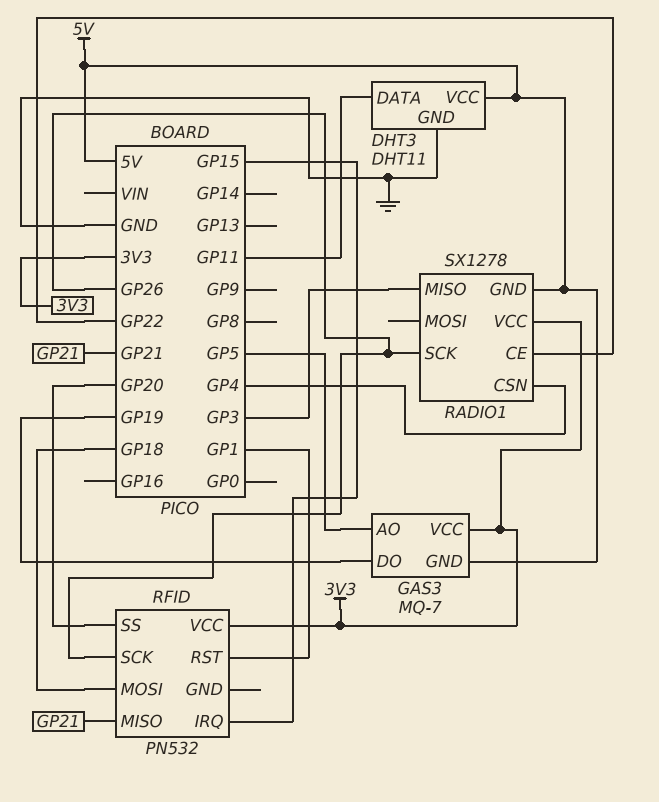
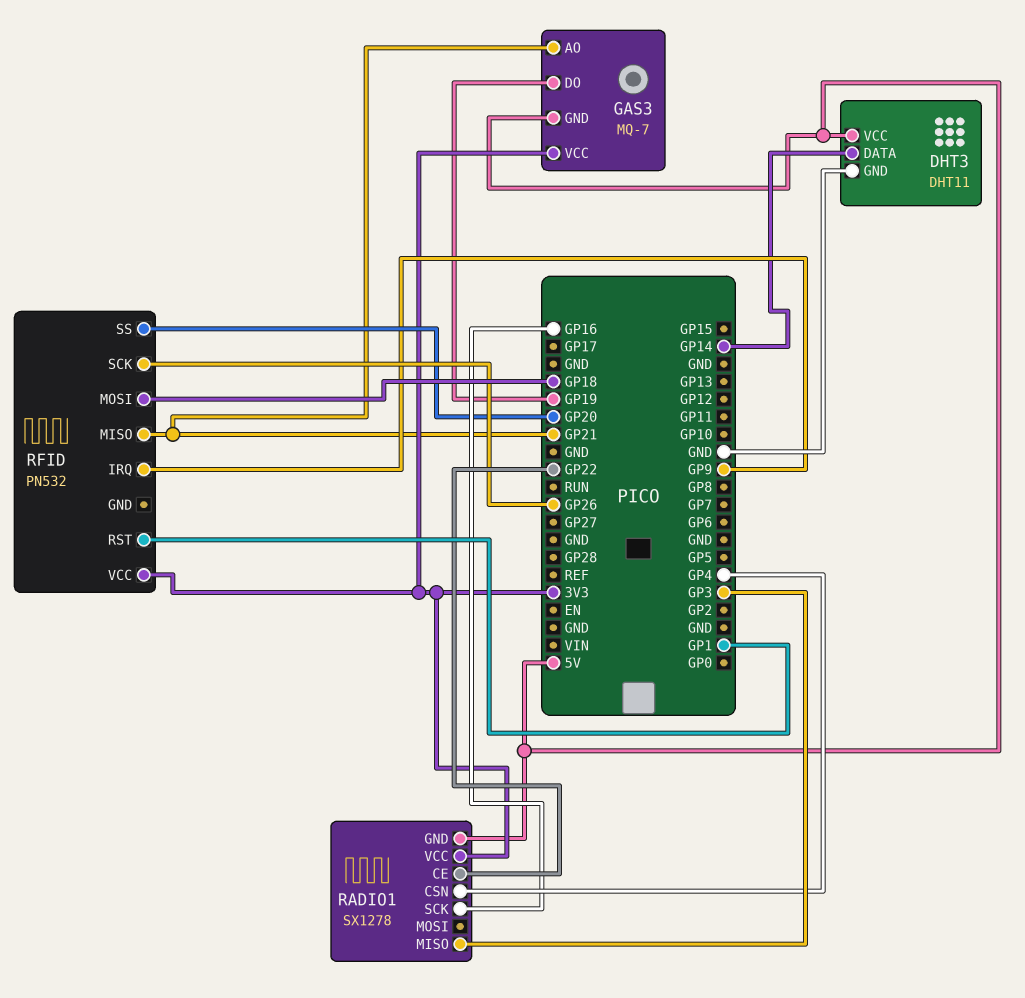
DHT3 pin DATA: GP11 -> GP14
GAS3 pin AO: GP5 -> GP21
RADIO1 pin SCK: GP26 -> GP16
RFID pin IRQ: GP15 -> GP9

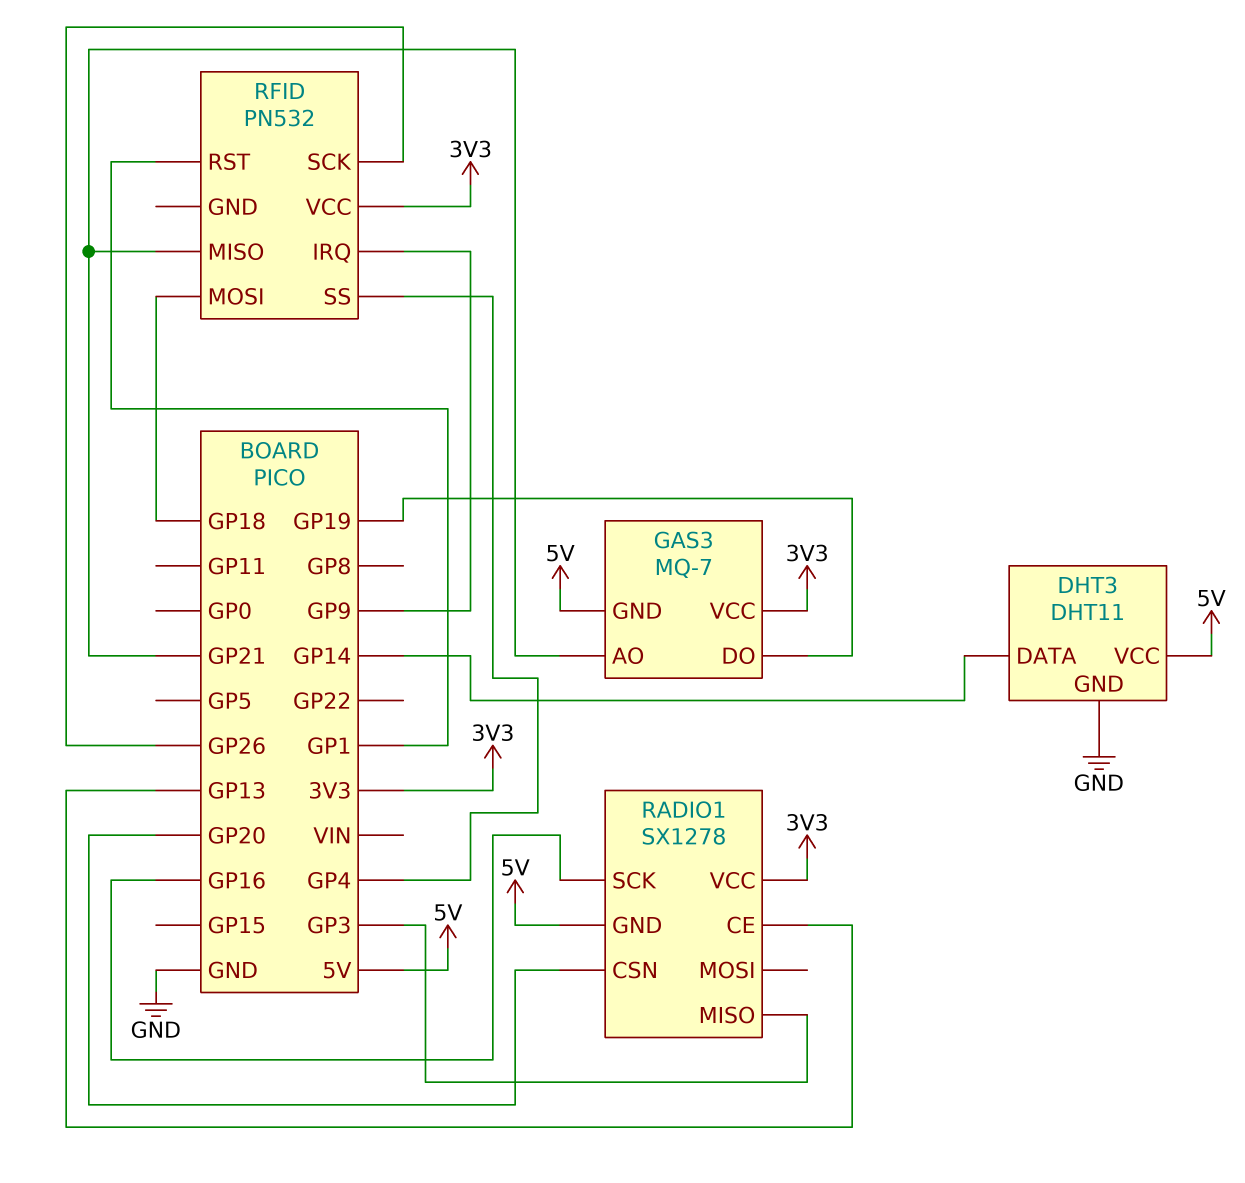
RADIO1 pin CE: GP22 -> GP13
RADIO1 pin CSN: GP4 -> GP20
RFID pin SS: GP20 -> GP4

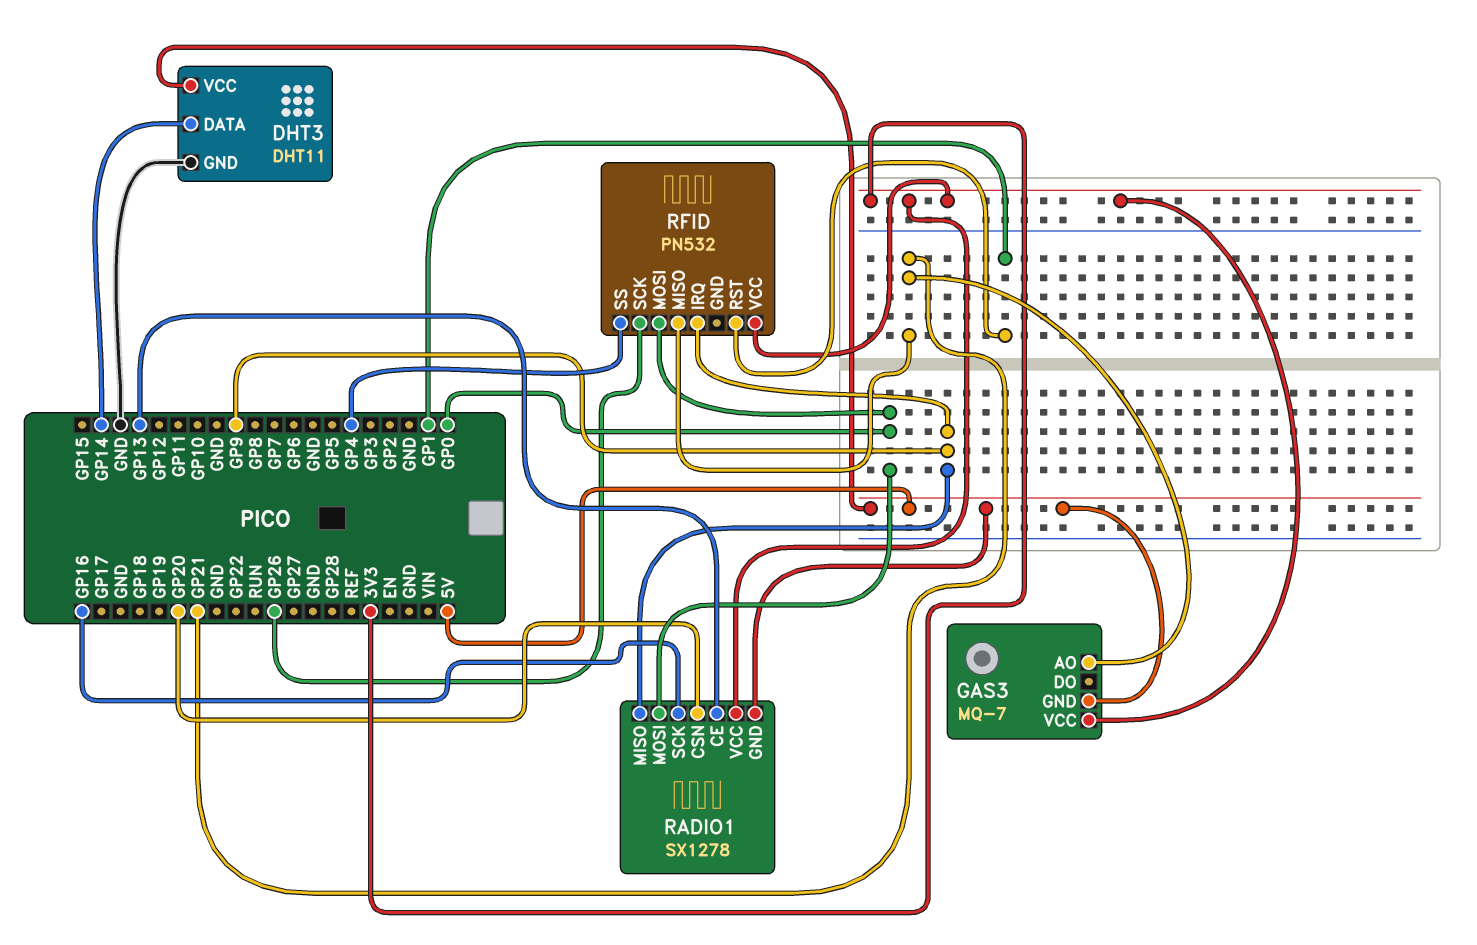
GAS3 pin DO: GP19 -> none
RADIO1 pin MISO: GP3 -> GP9
RADIO1 pin MOSI: none -> GP0
RFID pin MOSI: GP18 -> GP0

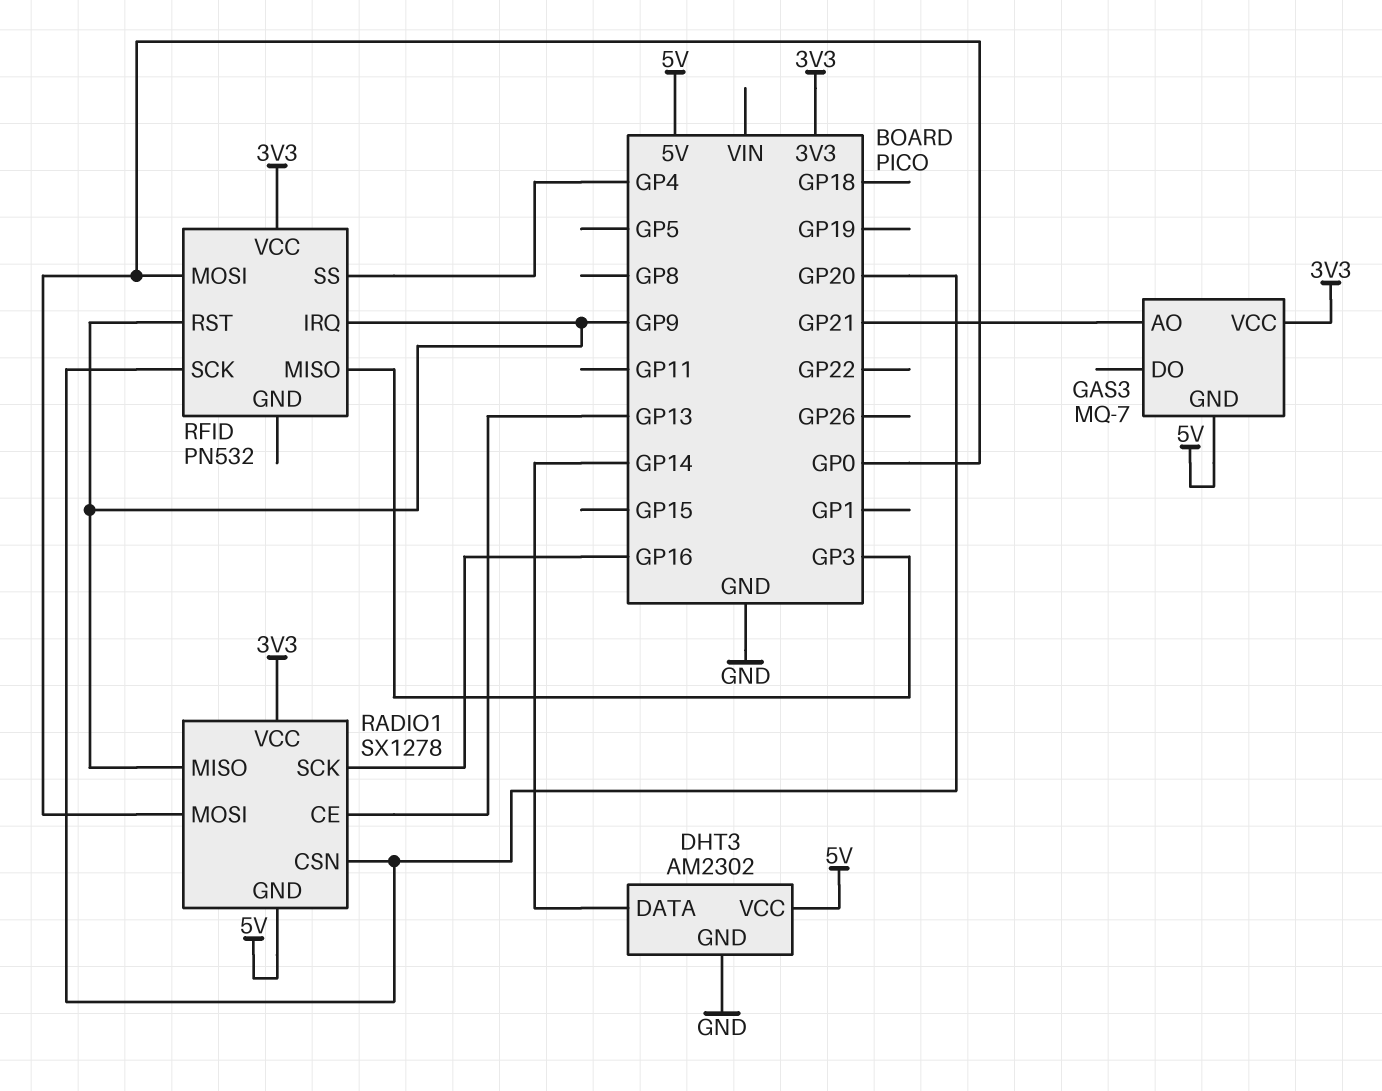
DHT3: DHT11 -> AM2302
RFID pin MISO: GP21 -> GP3
RFID pin RST: GP1 -> GP9
RFID pin SCK: GP26 -> GP20

